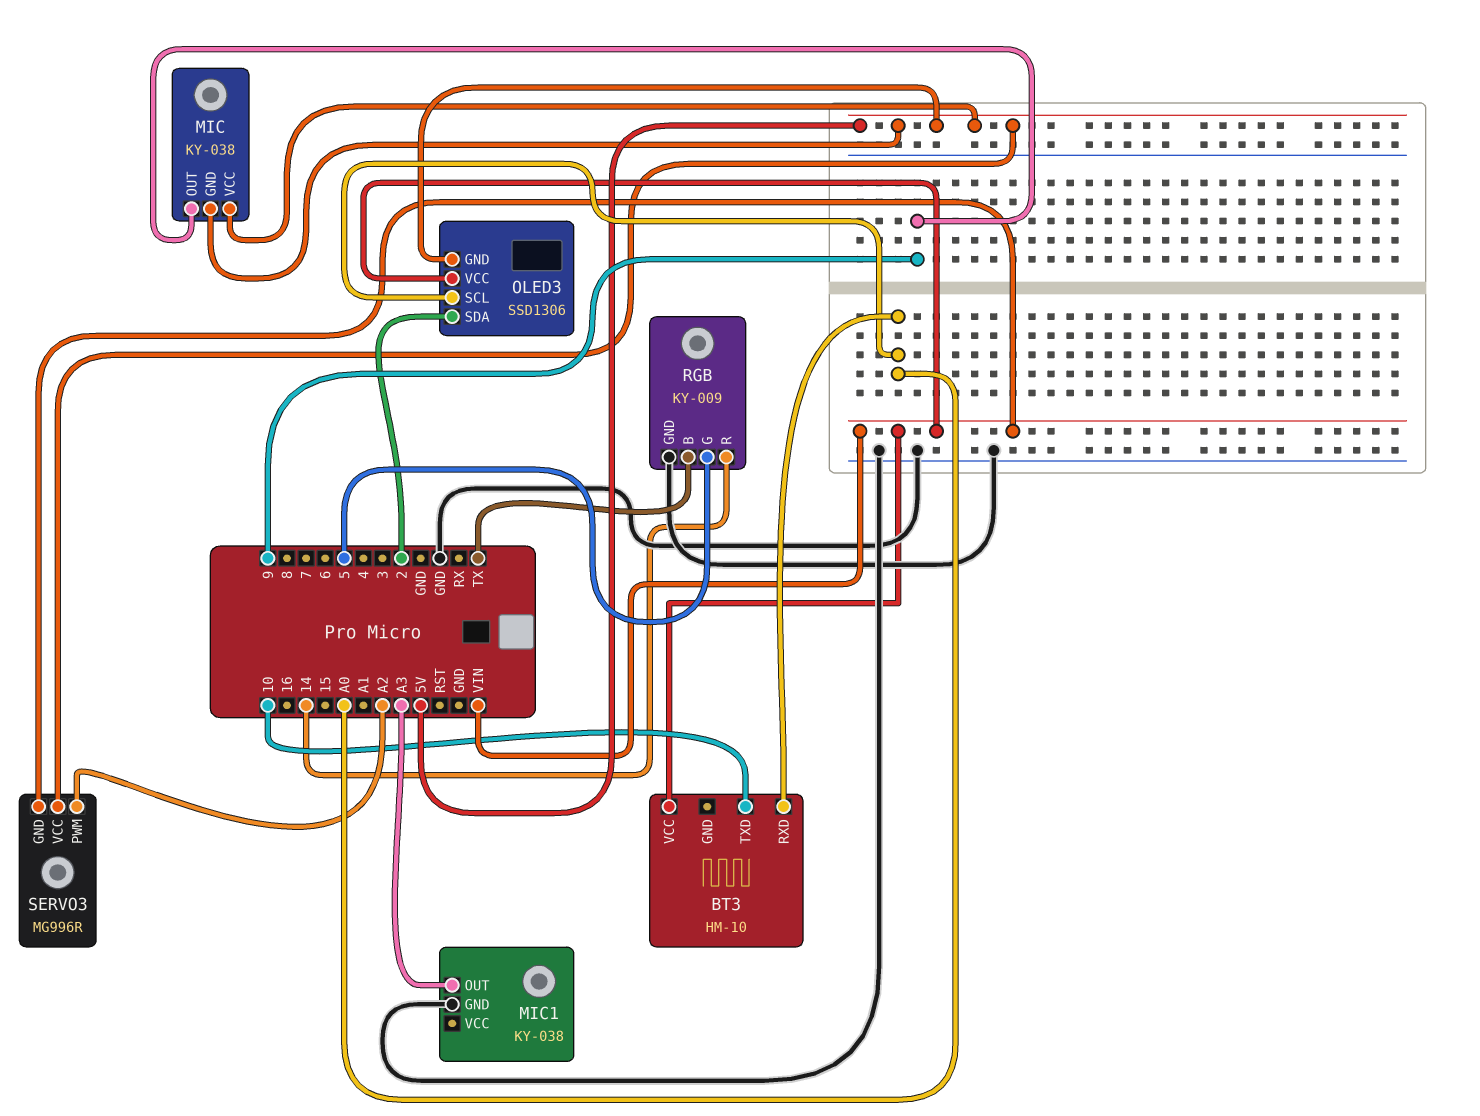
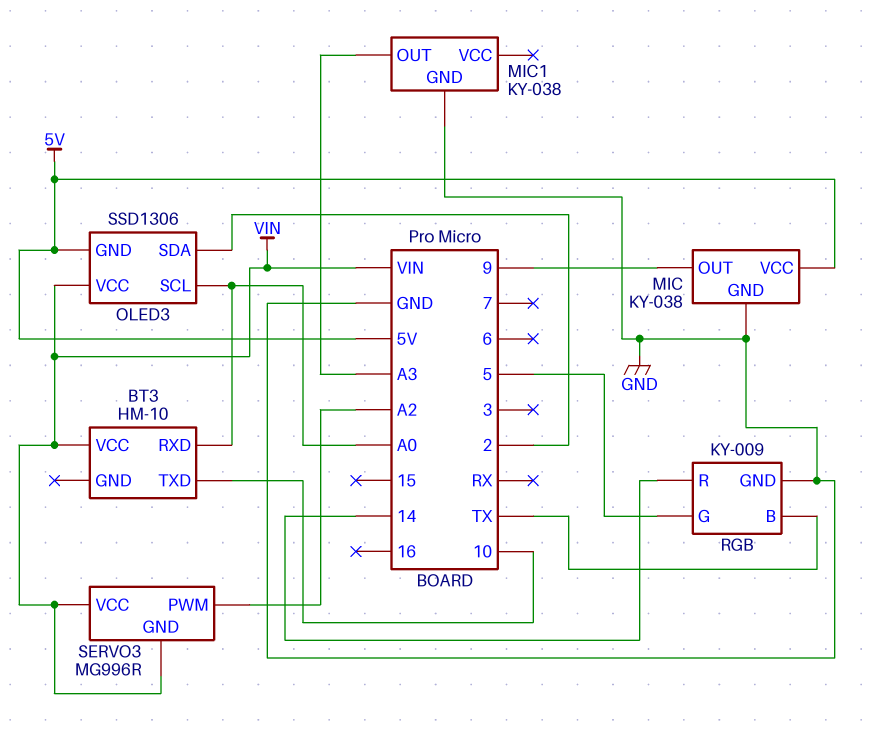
MIC pin GND: 5V -> GND
SERVO3 pin VCC: 5V -> VIN

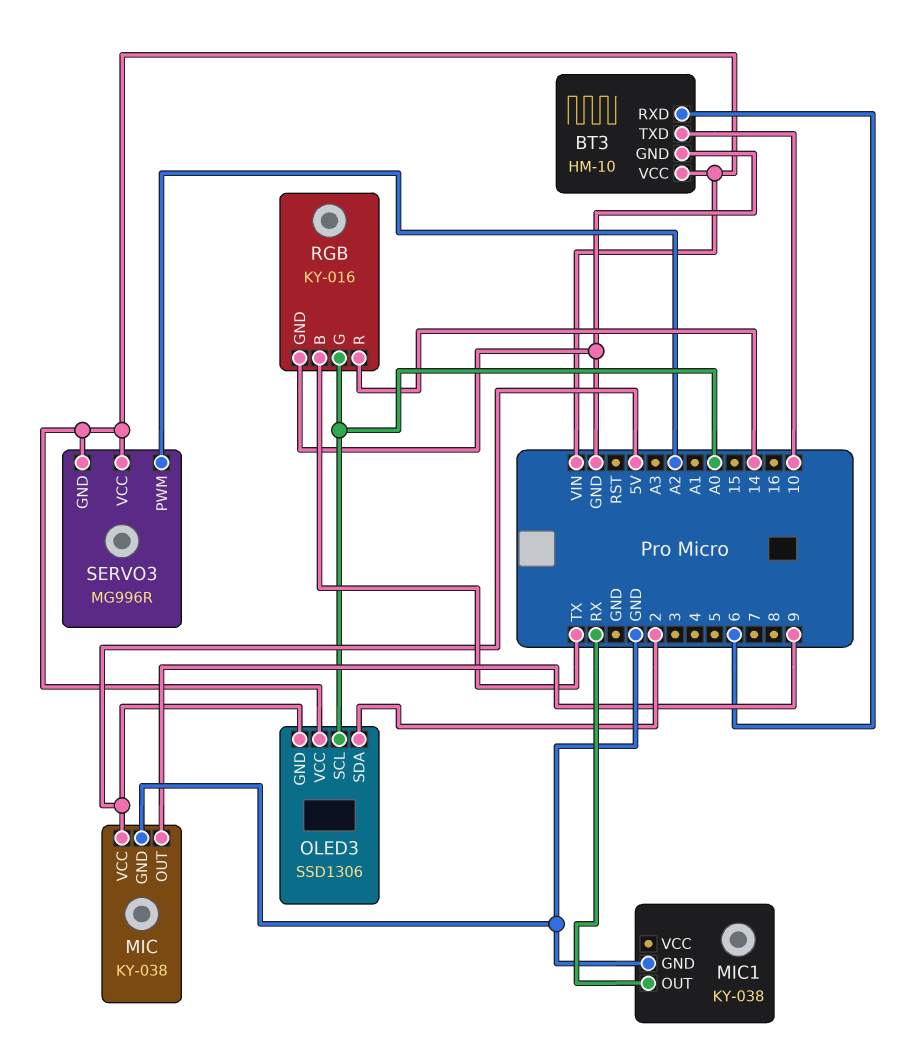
BT3 pin GND: none -> GND
BT3 pin RXD: A0 -> 6
MIC1 pin OUT: A3 -> RX
RGB: KY-009 -> KY-016
RGB pin G: 5 -> A0

